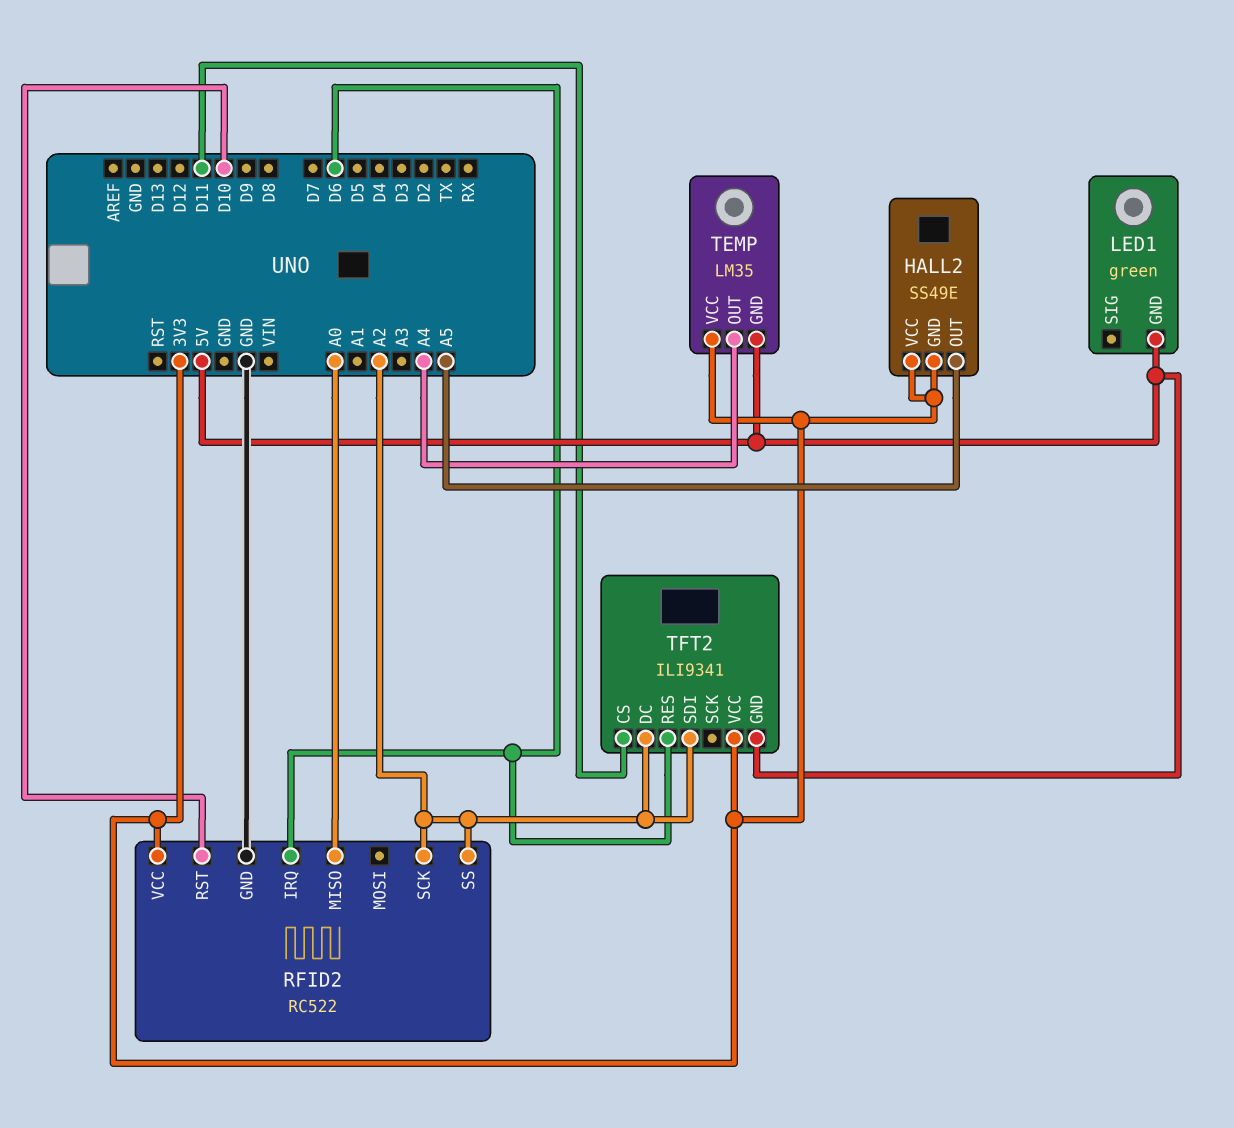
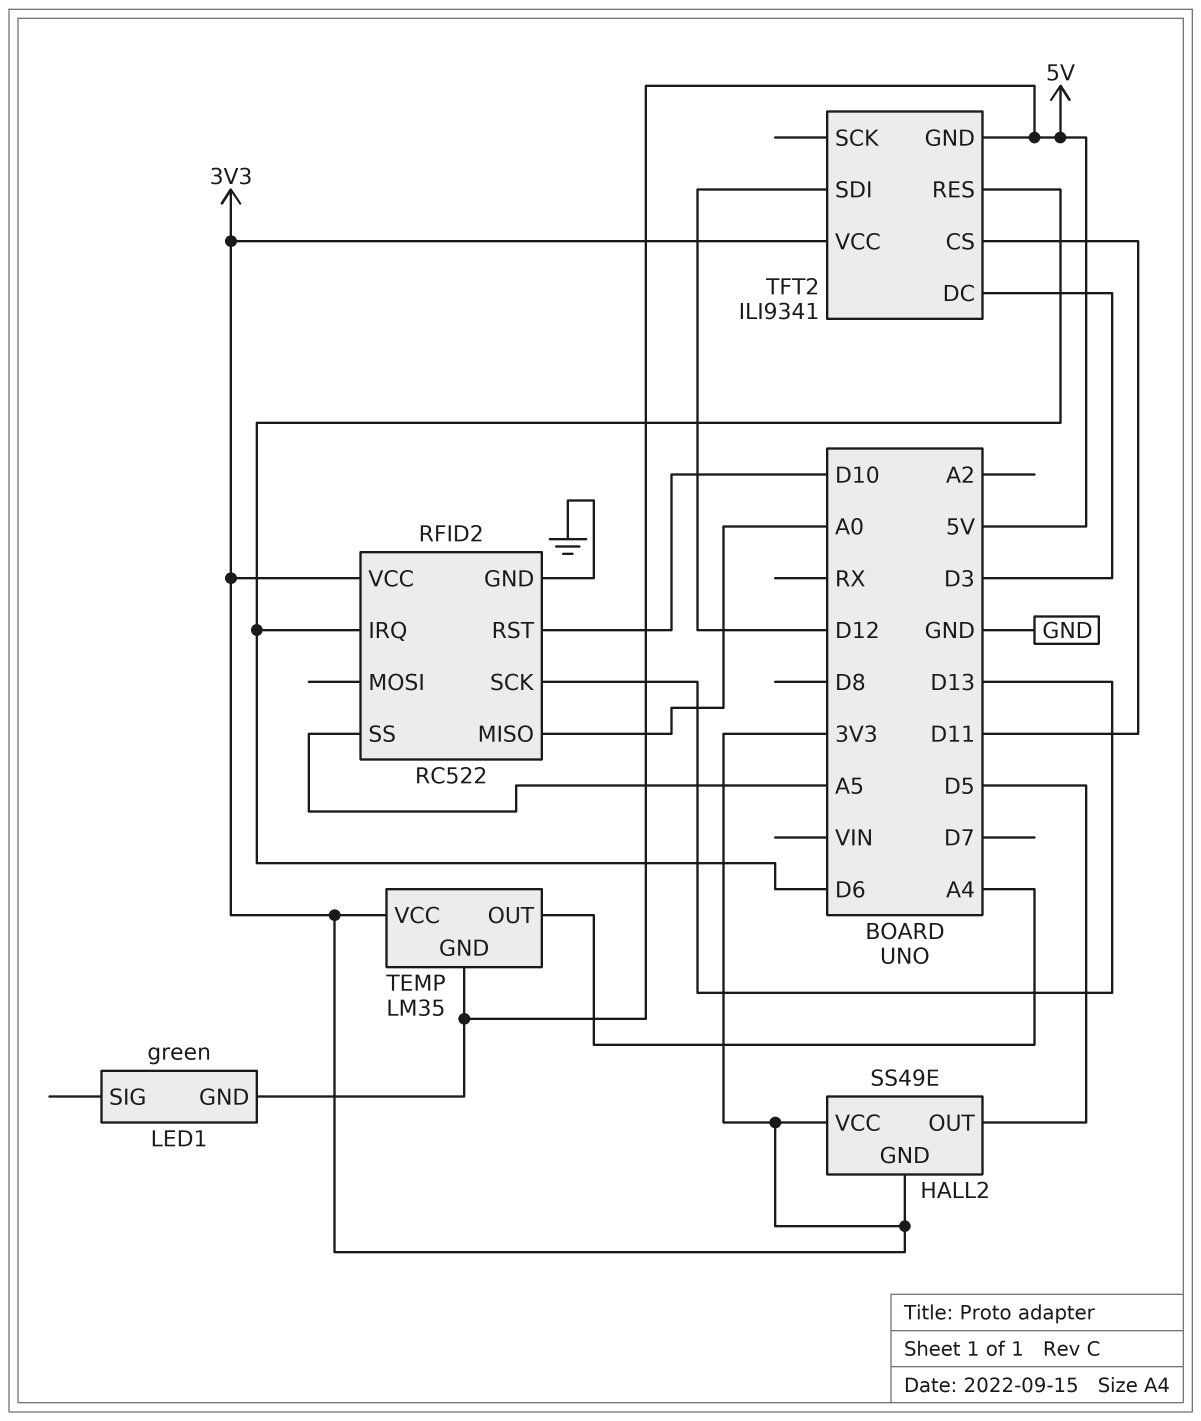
HALL2 pin OUT: A5 -> D5
RFID2 pin SCK: A2 -> D13
RFID2 pin SS: A2 -> A5
TFT2 pin DC: A2 -> D3
TFT2 pin SDI: A2 -> D12

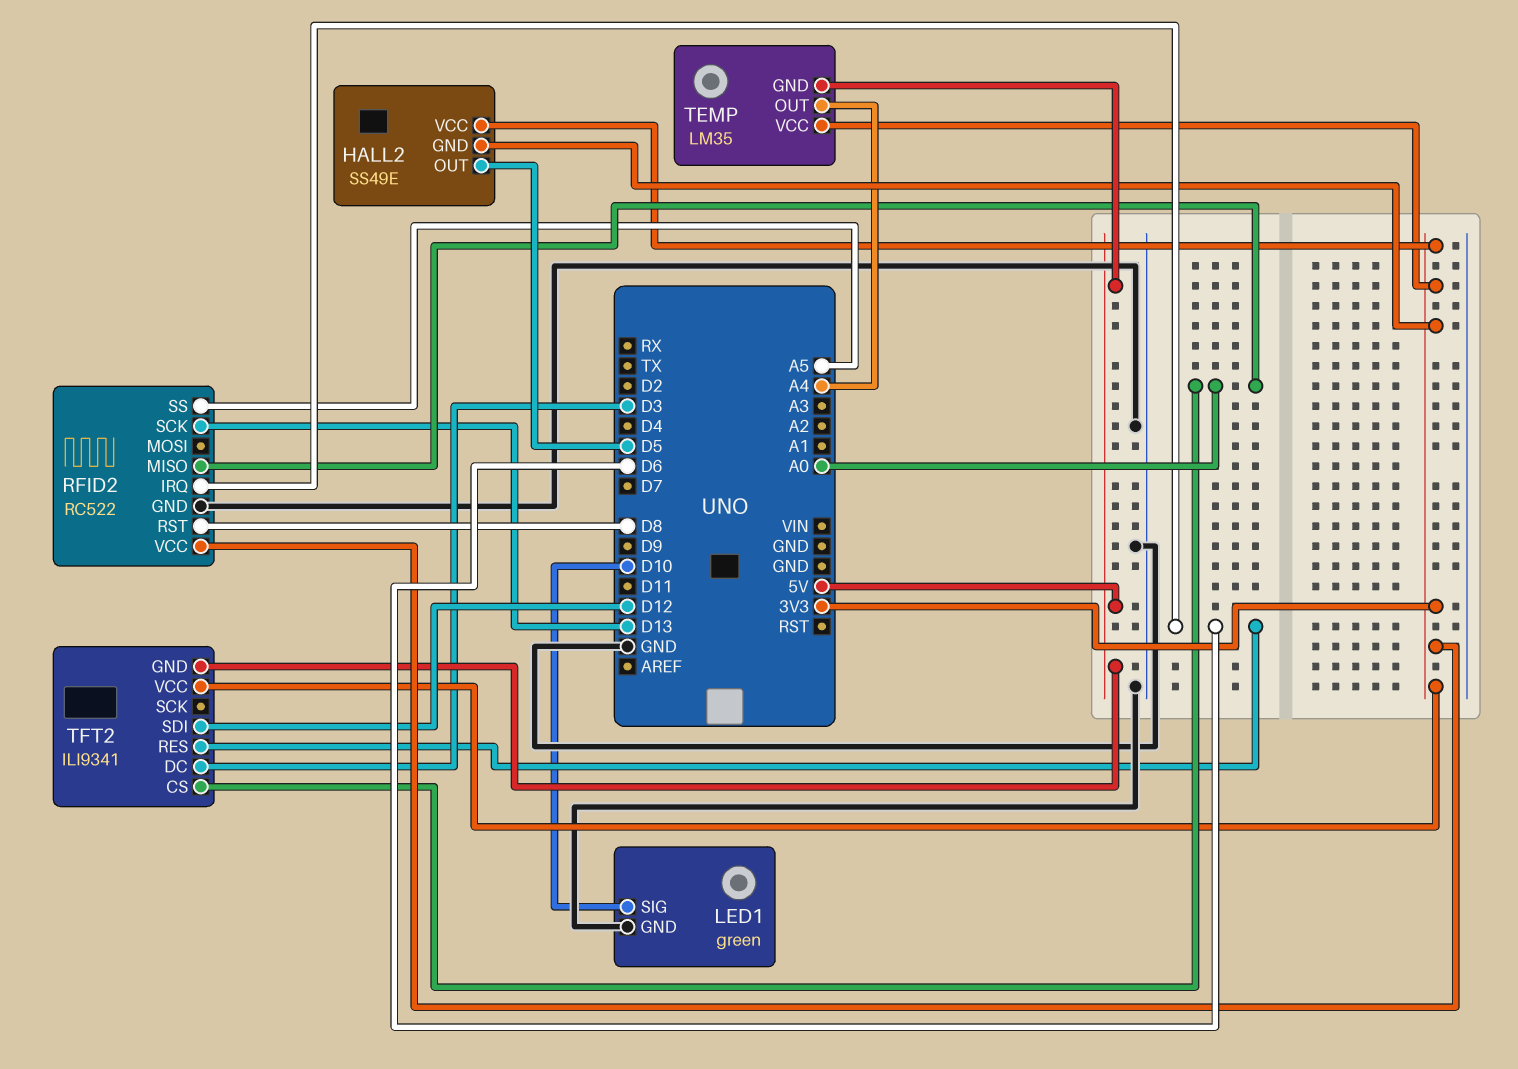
LED1 pin GND: 5V -> GND
LED1 pin SIG: none -> D10
RFID2 pin RST: D10 -> D8
TFT2 pin CS: D11 -> A0

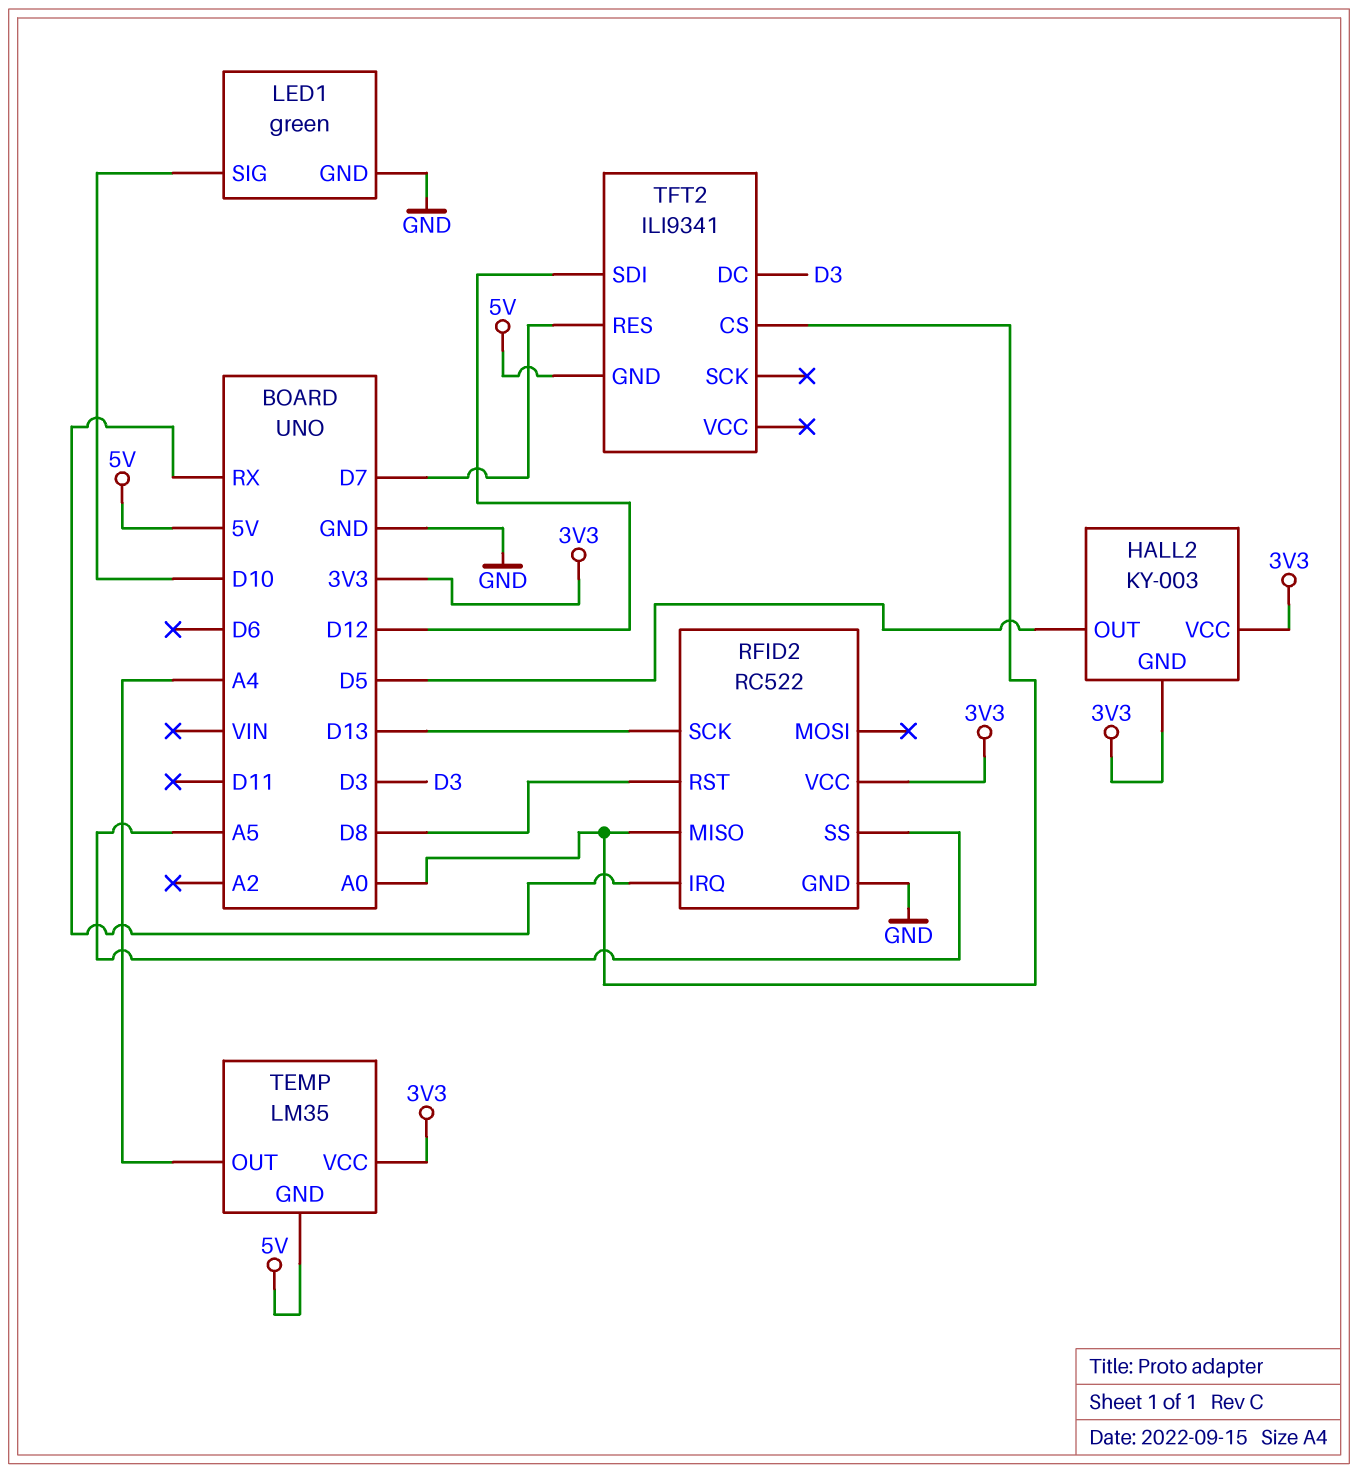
HALL2: SS49E -> KY-003
RFID2 pin IRQ: D6 -> RX
TFT2 pin RES: D6 -> D7
TFT2 pin VCC: 3V3 -> none

